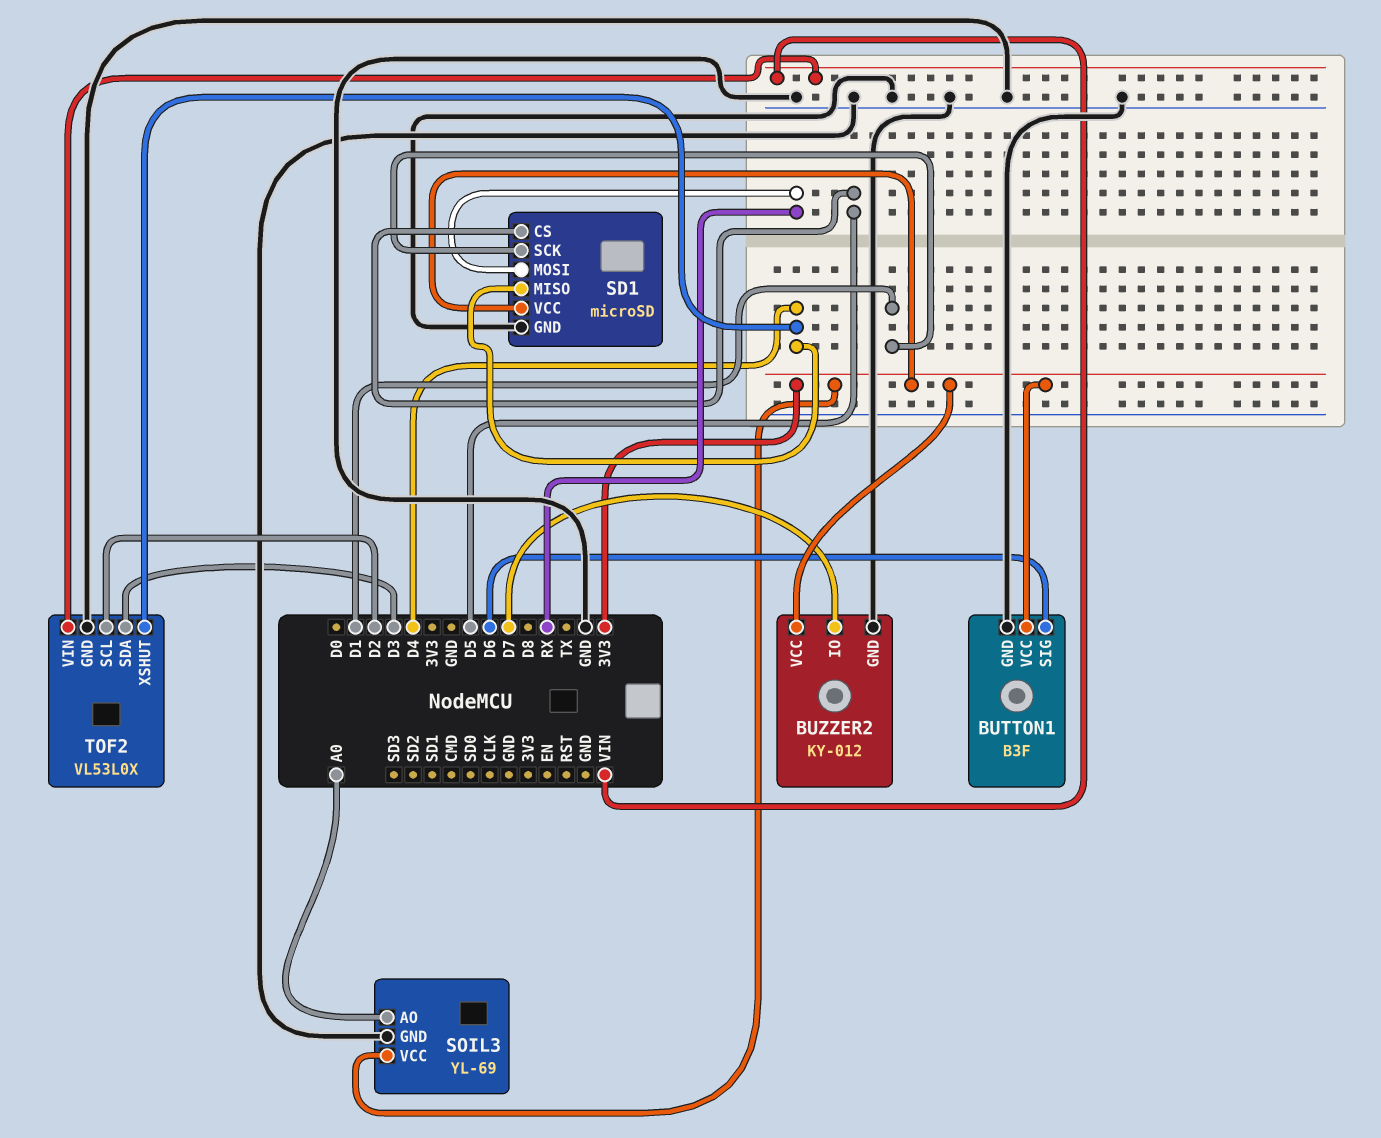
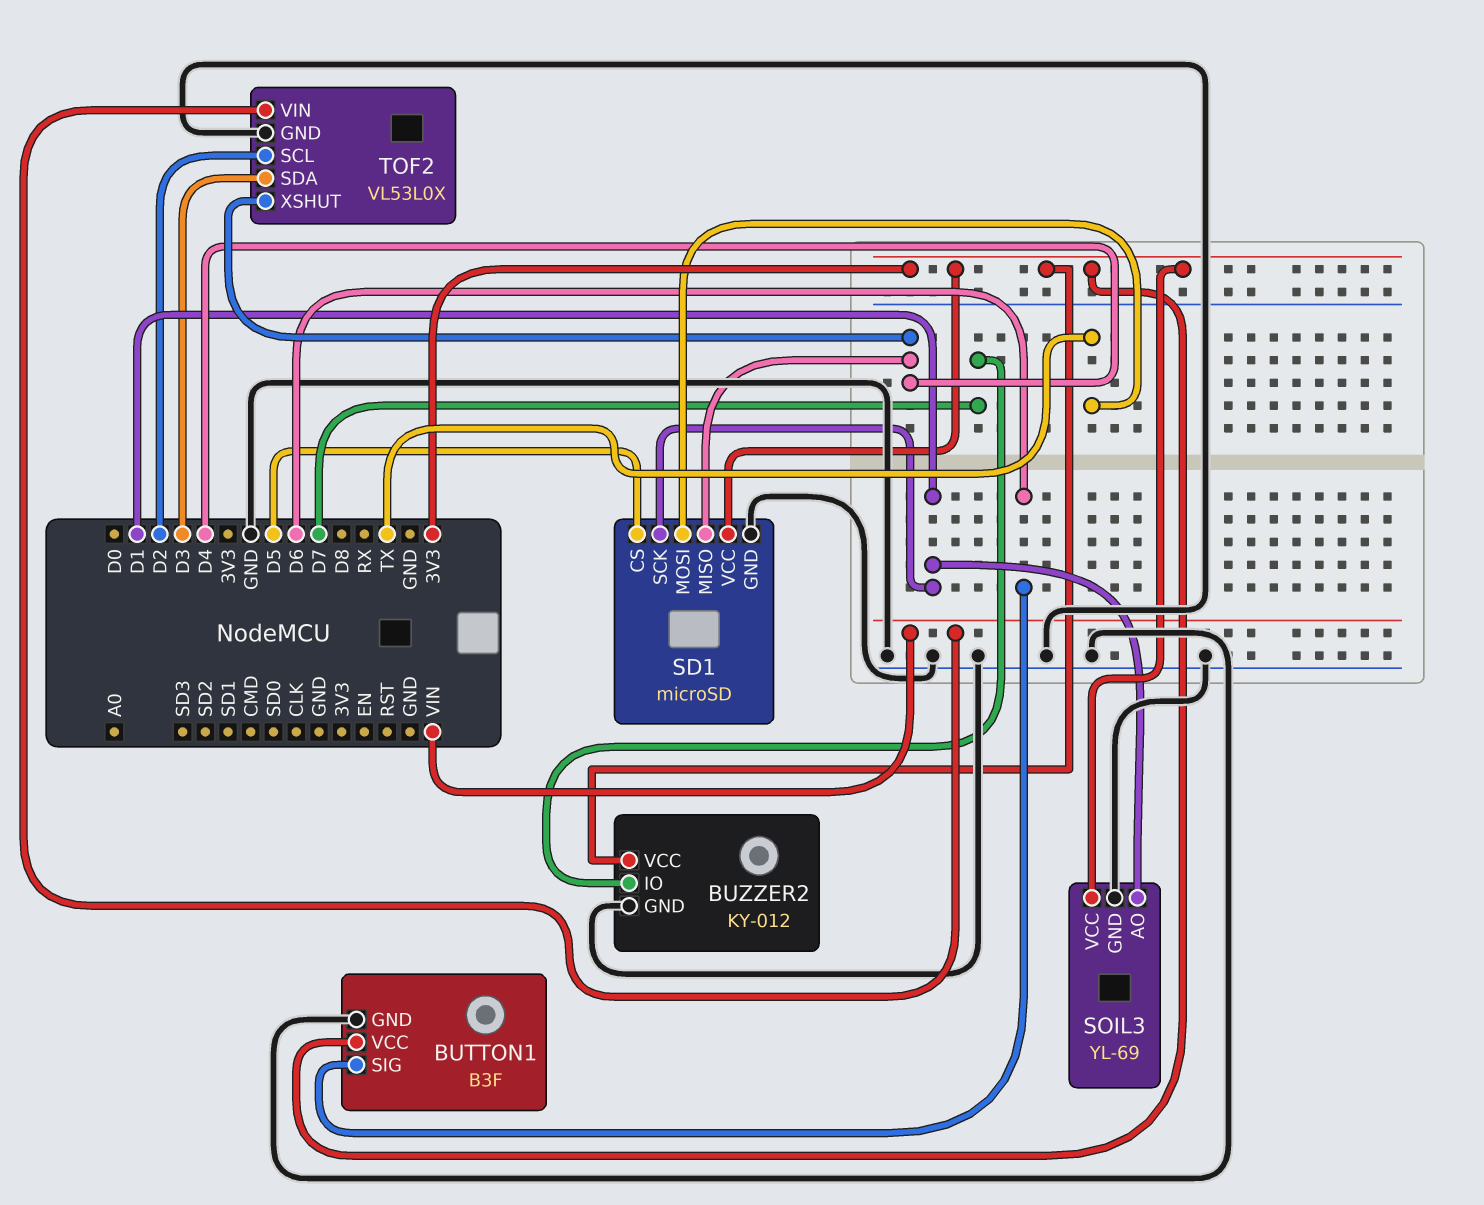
SD1 pin MOSI: RX -> TX
SOIL3 pin AO: A0 -> D1

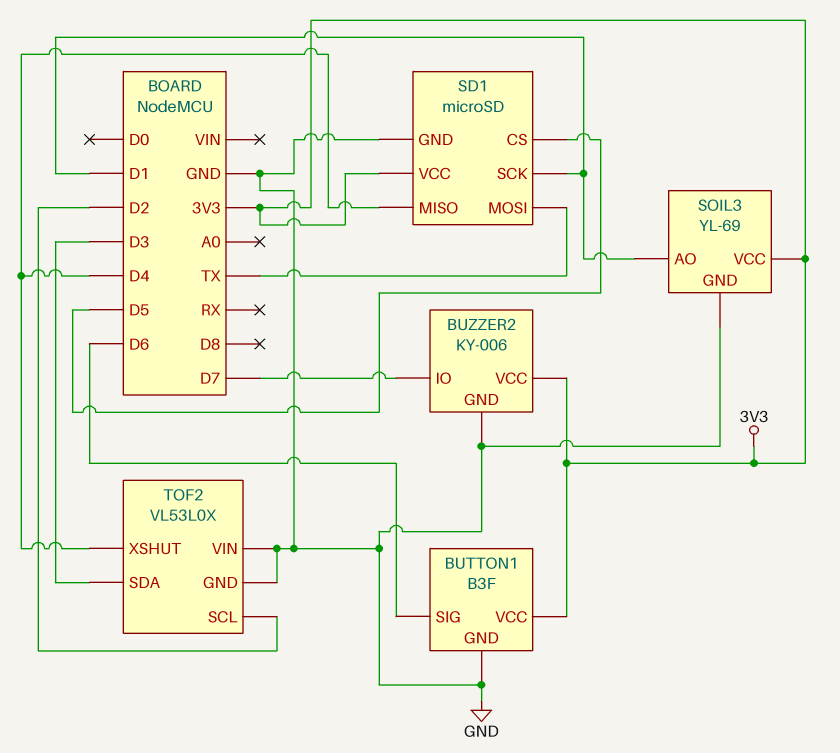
BUZZER2: KY-012 -> KY-006
TOF2 pin VIN: VIN -> GND

